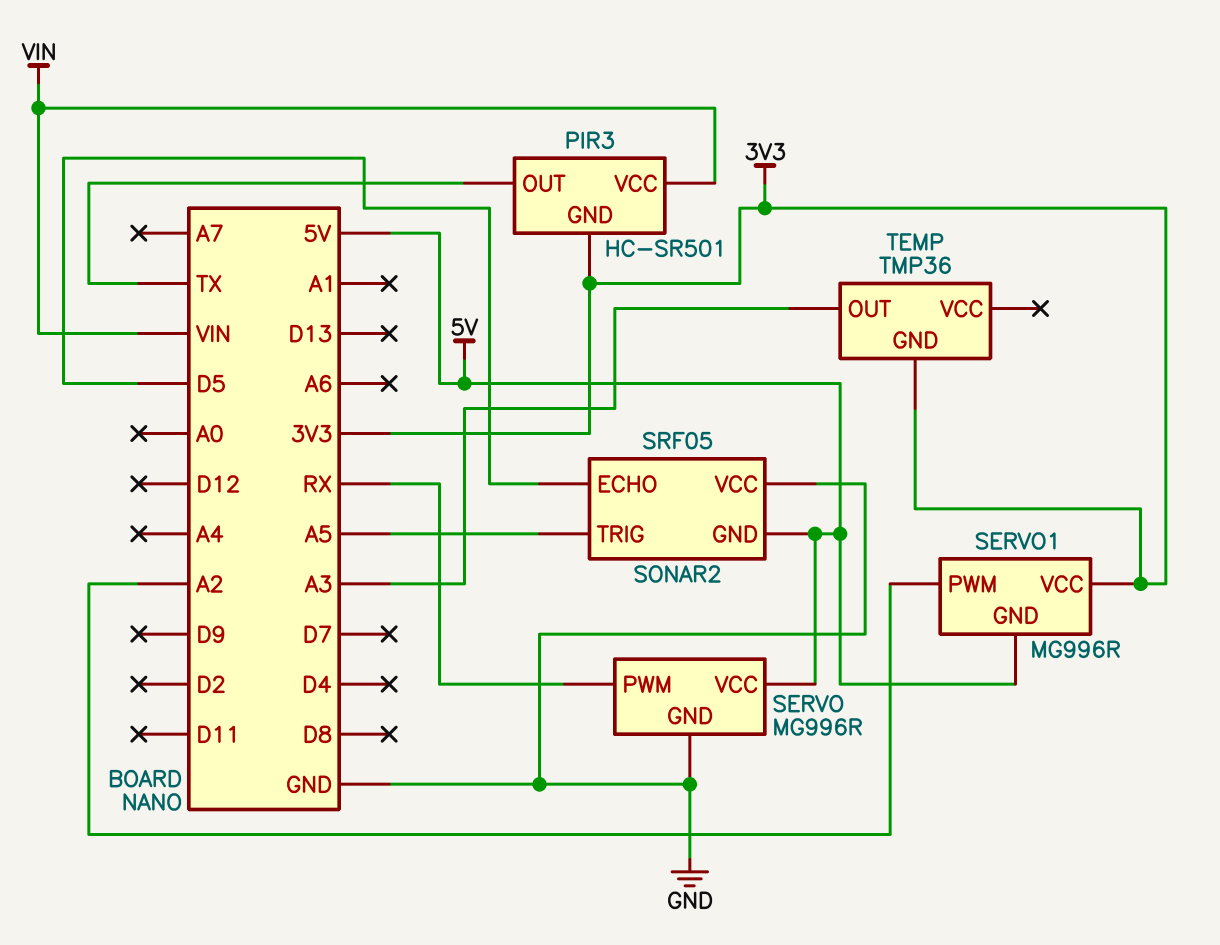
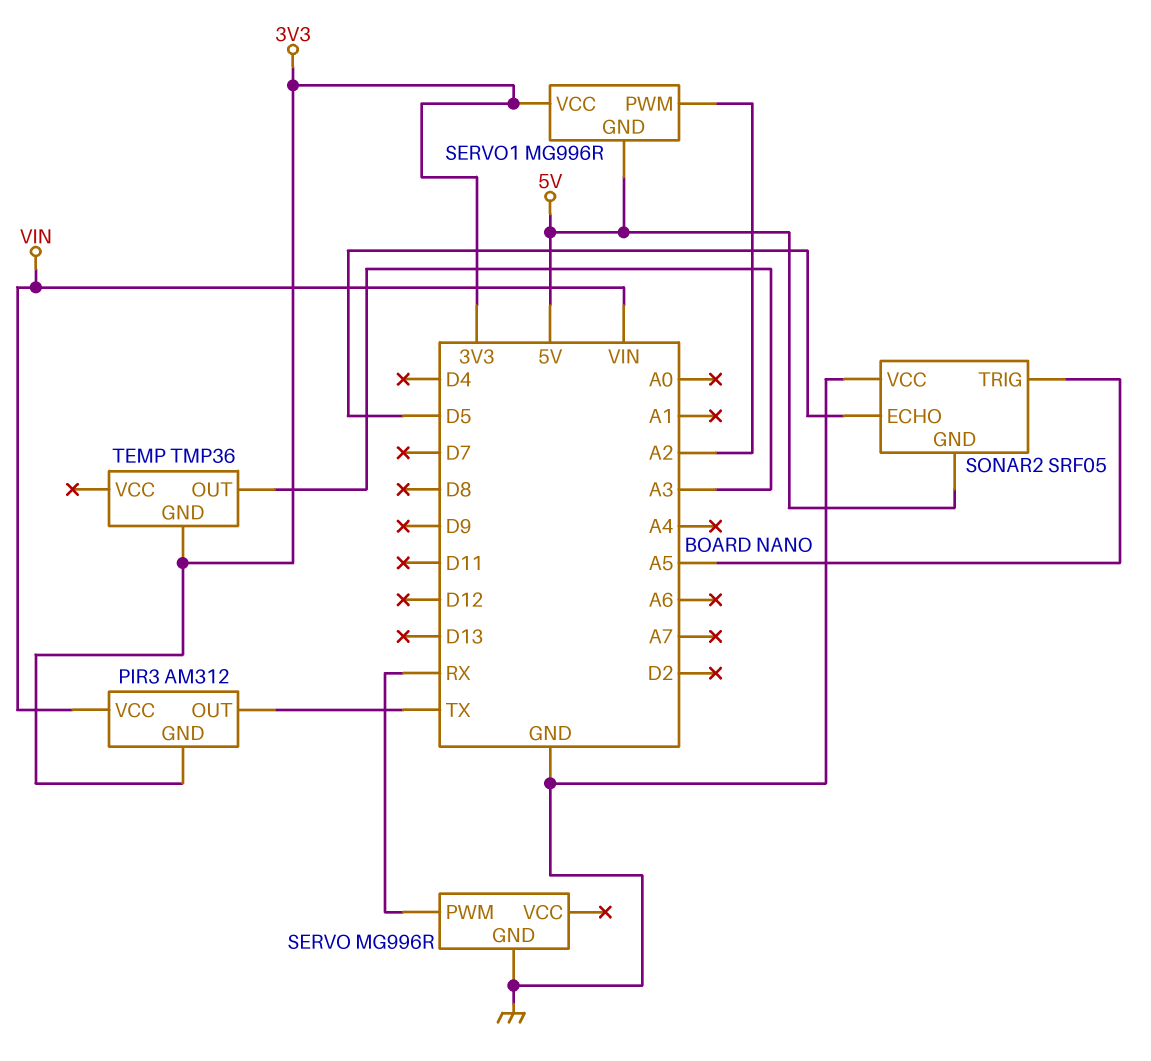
PIR3: HC-SR501 -> AM312
SERVO pin VCC: 5V -> none

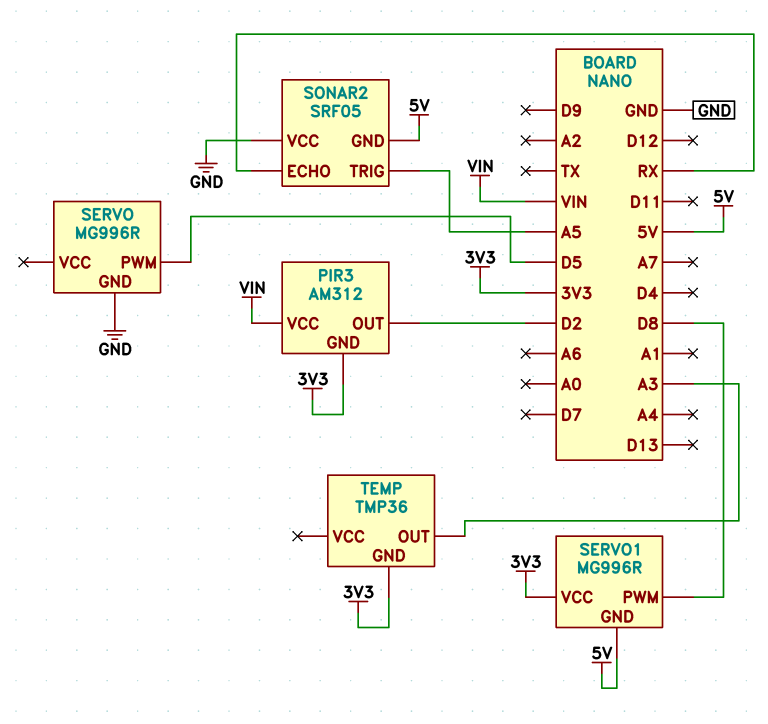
PIR3 pin OUT: TX -> D2
SERVO pin PWM: RX -> D5
SERVO1 pin PWM: A2 -> D8
SONAR2 pin ECHO: D5 -> RX

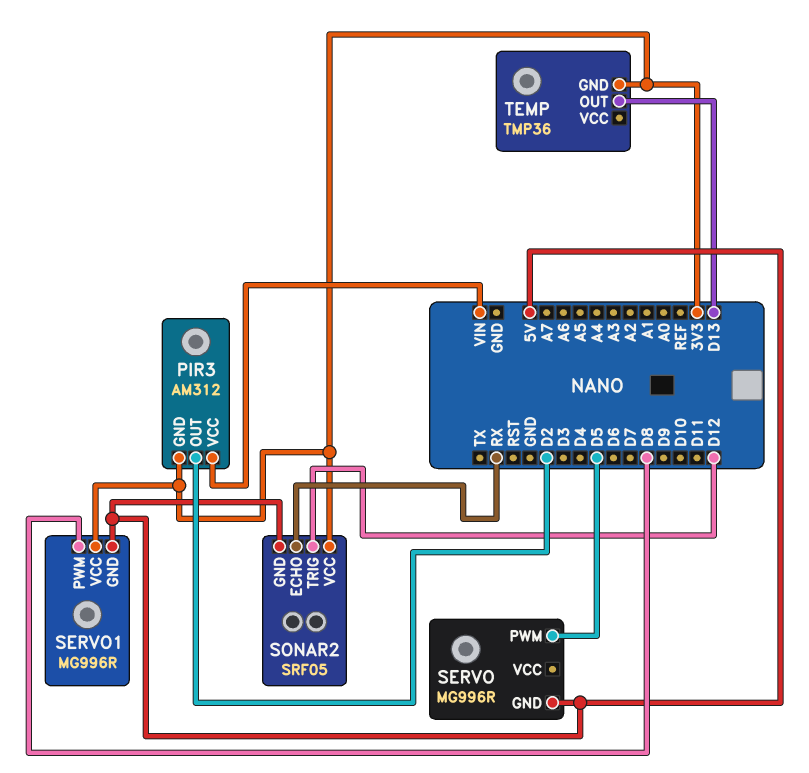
SERVO pin GND: GND -> 5V
SONAR2 pin TRIG: A5 -> D12
SONAR2 pin VCC: GND -> 3V3
TEMP pin OUT: A3 -> D13

